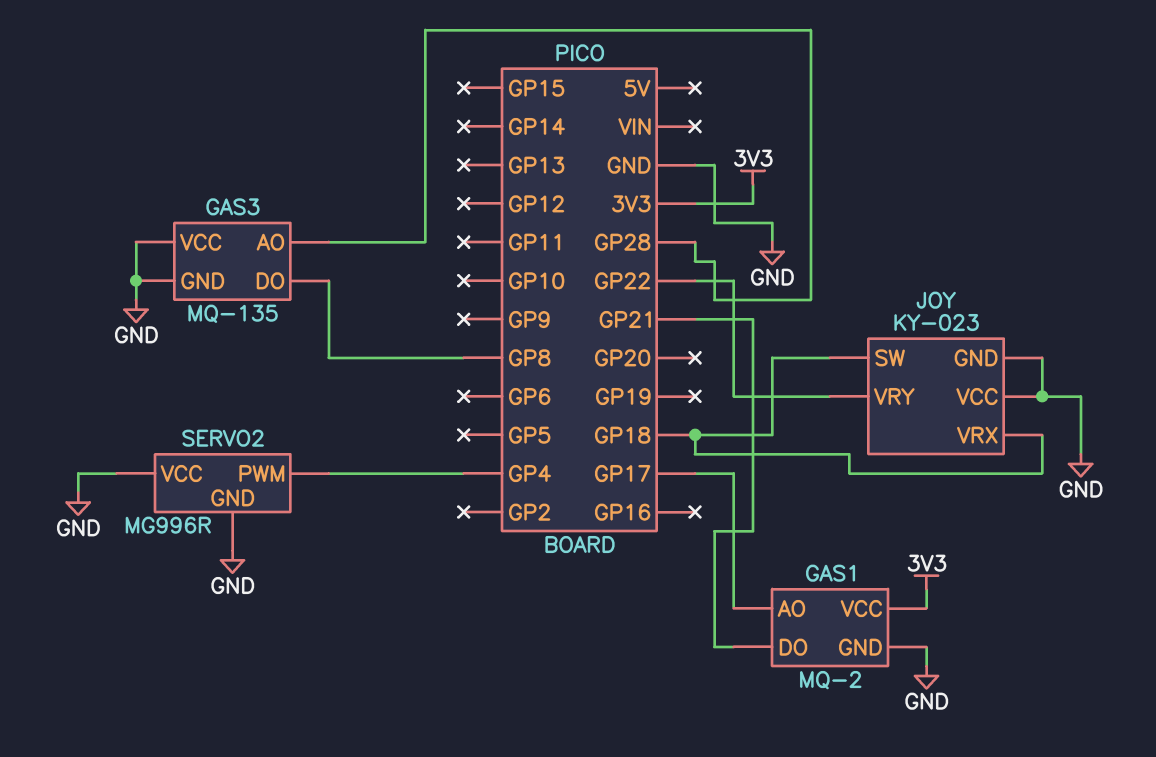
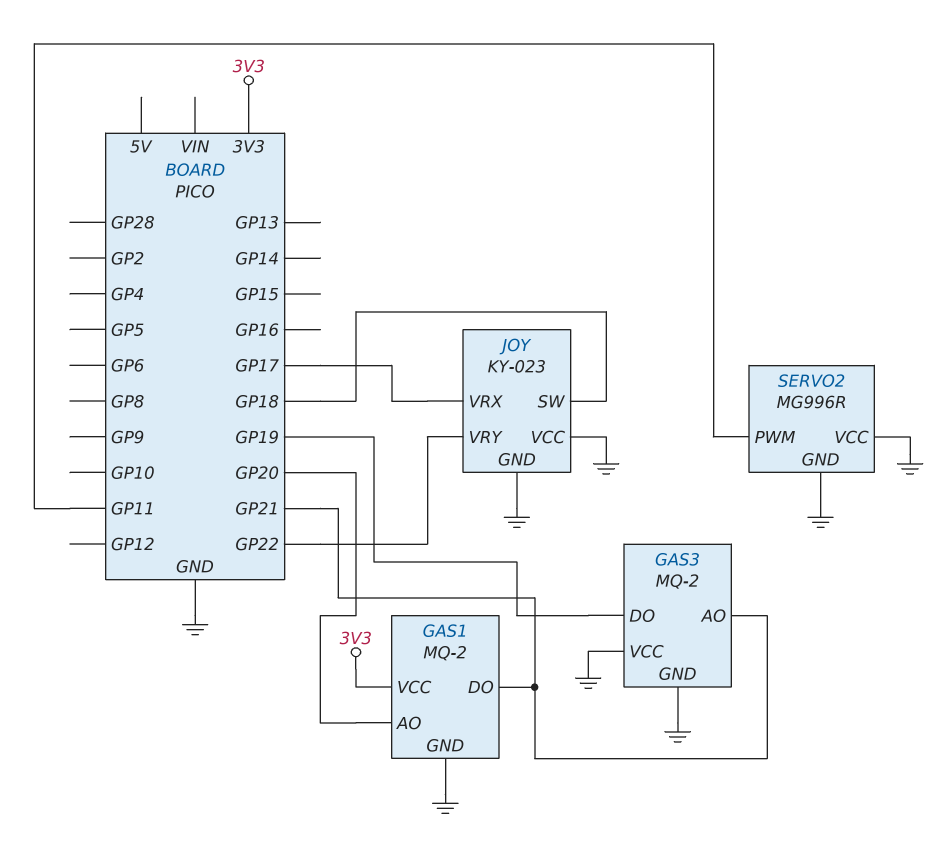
GAS1 pin AO: GP17 -> GP20
GAS3: MQ-135 -> MQ-2
GAS3 pin AO: GP28 -> GP21
GAS3 pin DO: GP8 -> GP19
JOY pin VRX: GP18 -> GP17
SERVO2 pin PWM: GP4 -> GP11

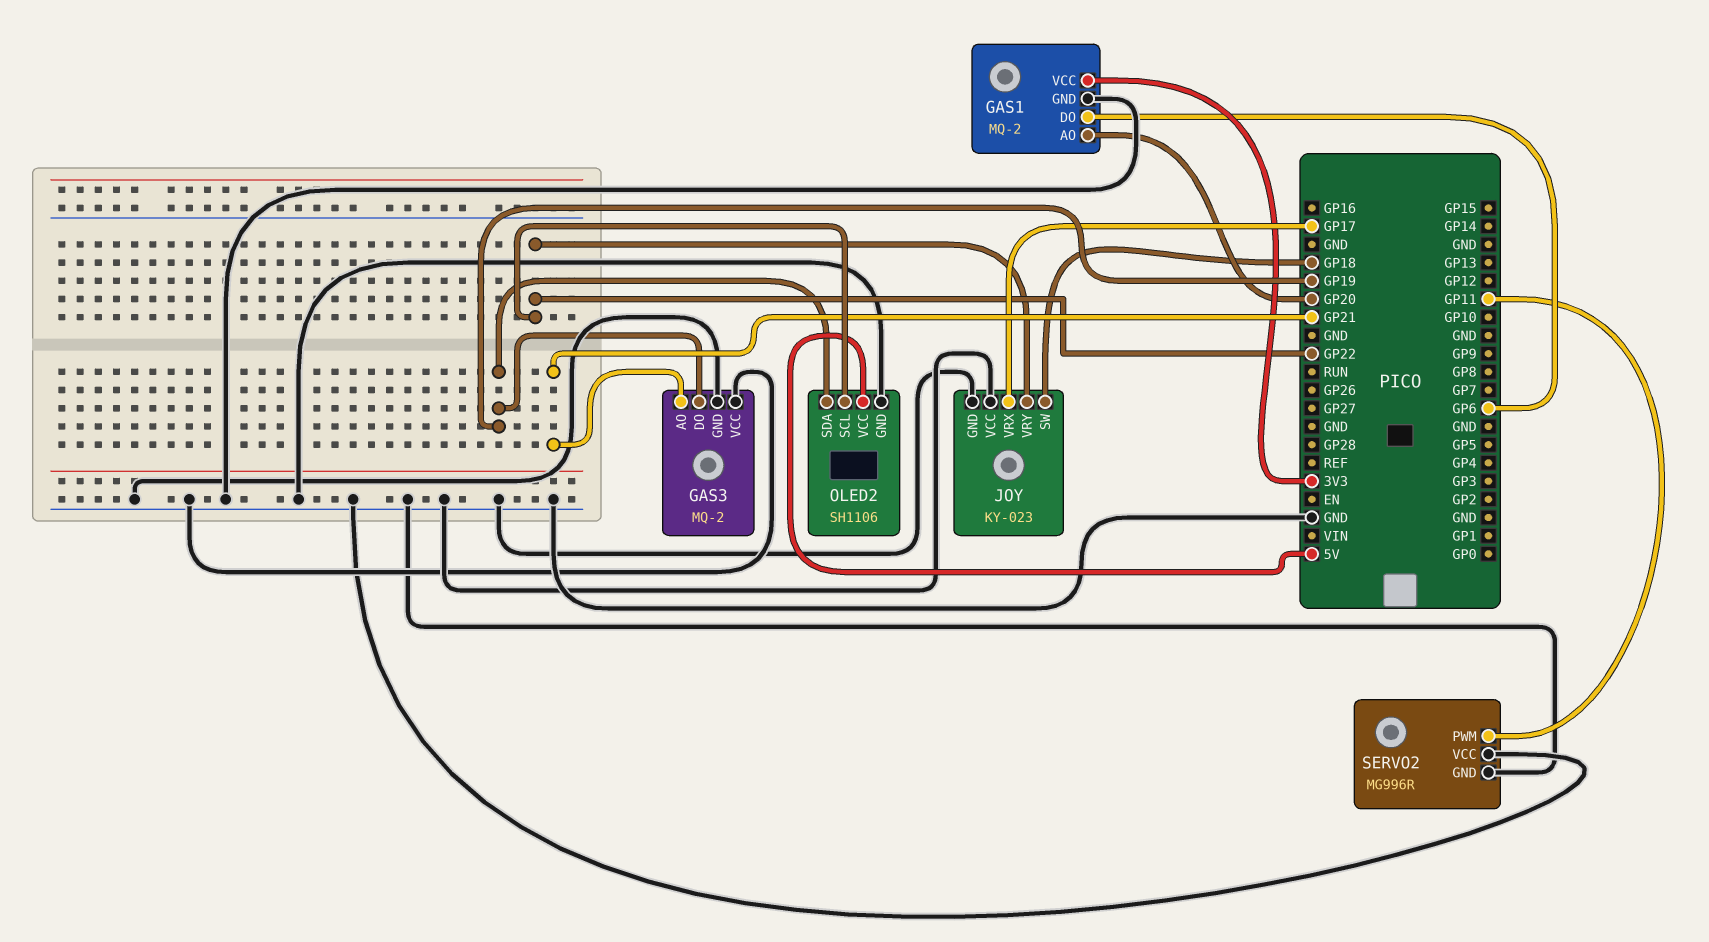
GAS1 pin DO: GP21 -> GP6
OLED2: none -> SH1106
OLED2 pin GND: none -> GND
OLED2 pin SCL: none -> GP22
OLED2 pin SDA: none -> GP19
OLED2 pin VCC: none -> 5V

